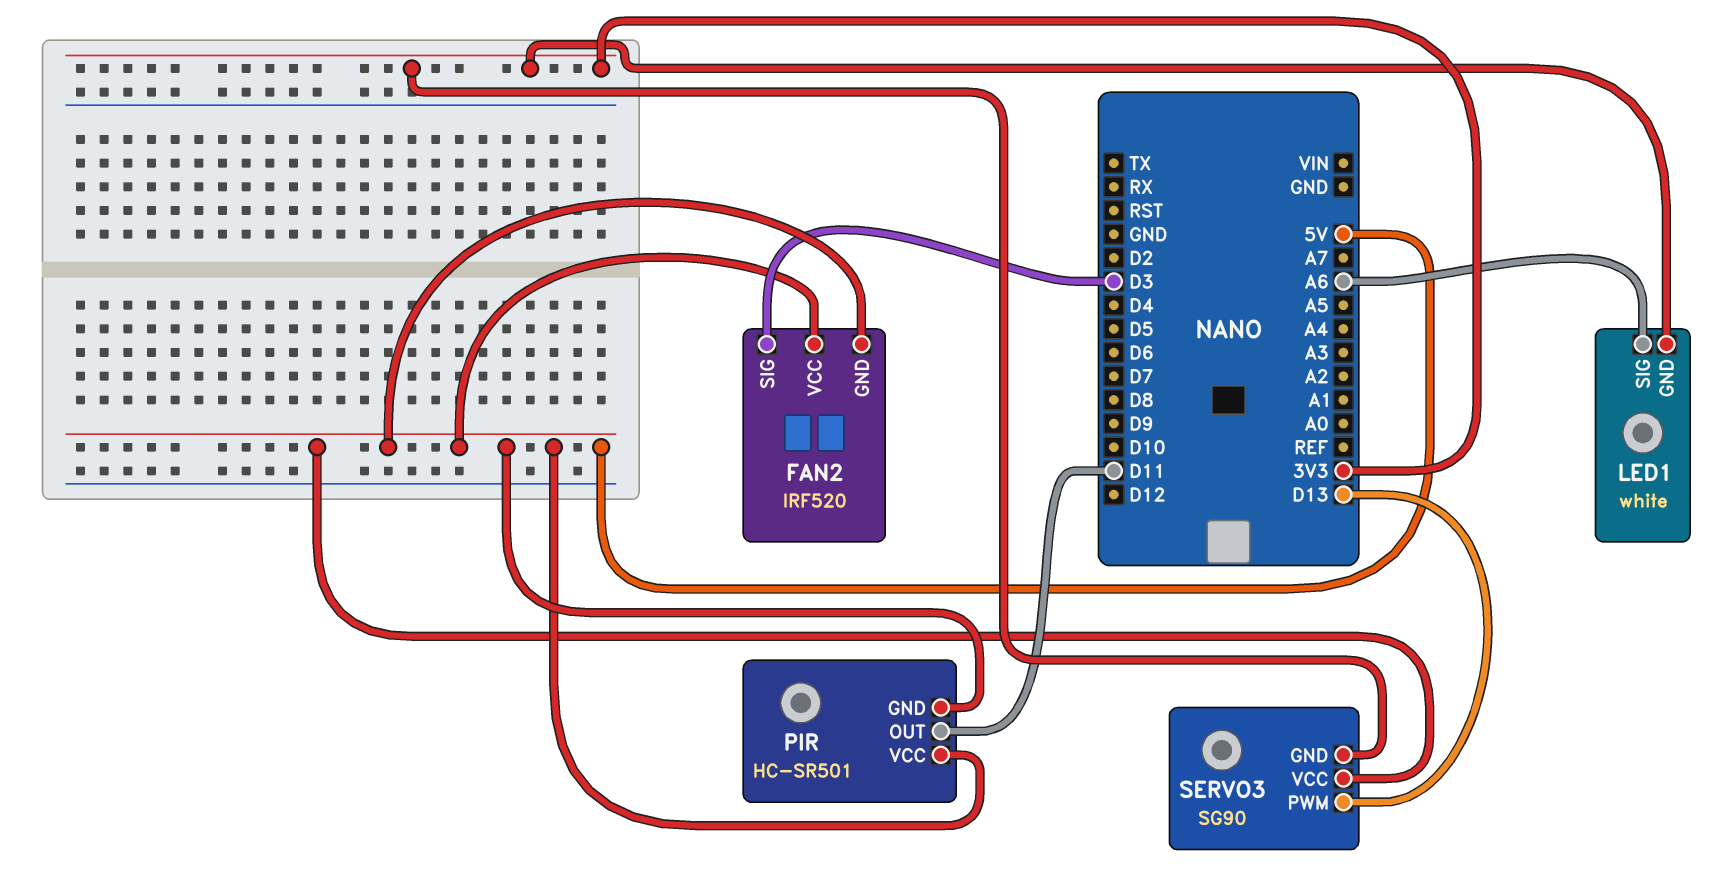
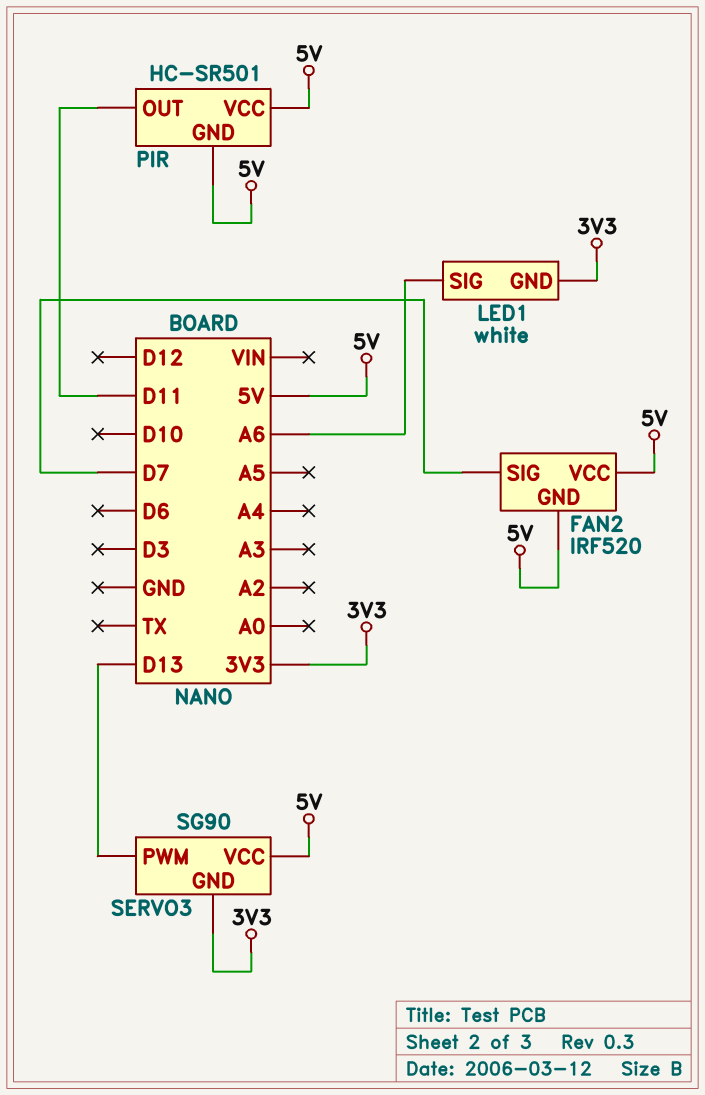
FAN2 pin SIG: D3 -> D7

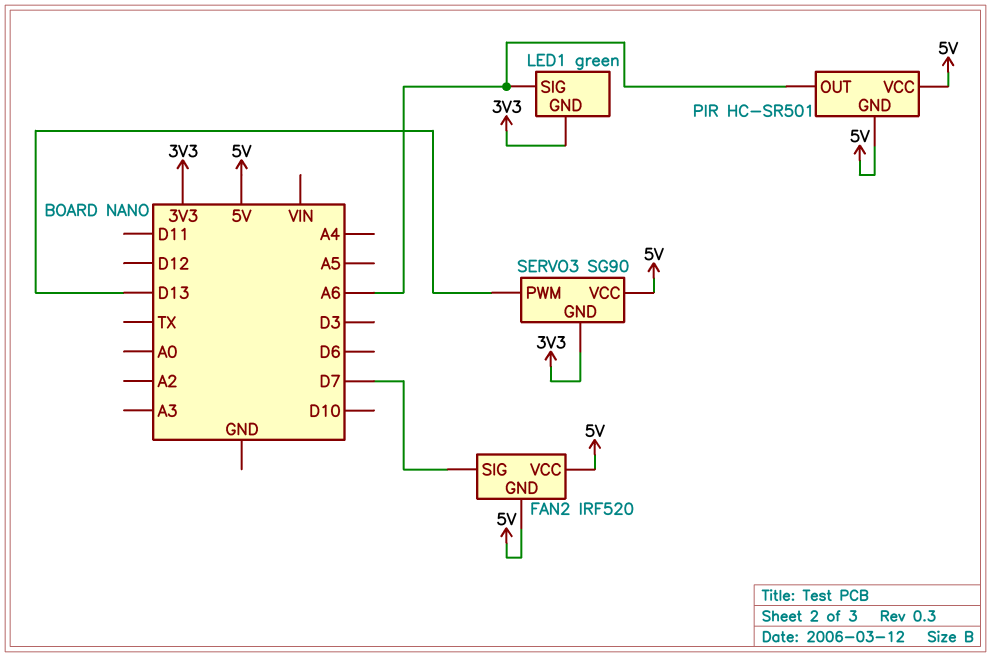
LED1: white -> green
PIR pin OUT: D11 -> A6

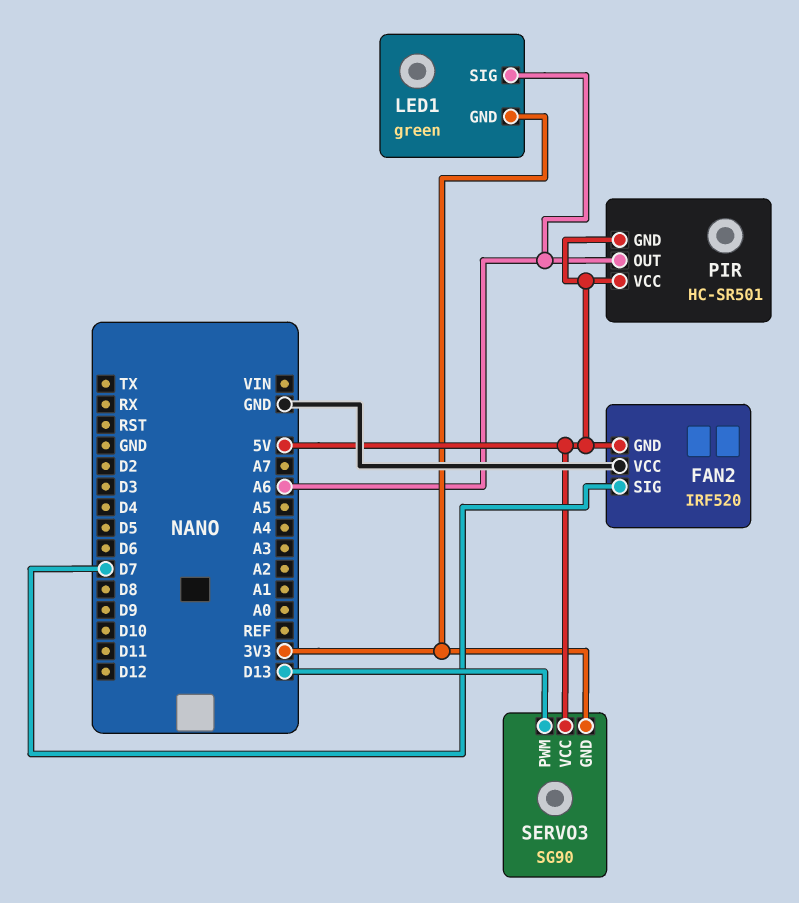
FAN2 pin VCC: 5V -> GND

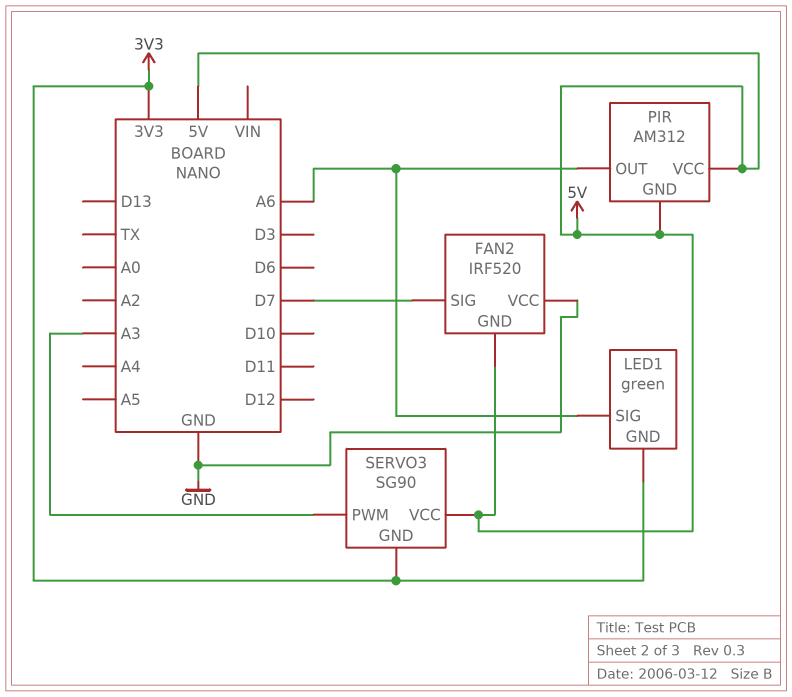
PIR: HC-SR501 -> AM312
SERVO3 pin PWM: D13 -> A3

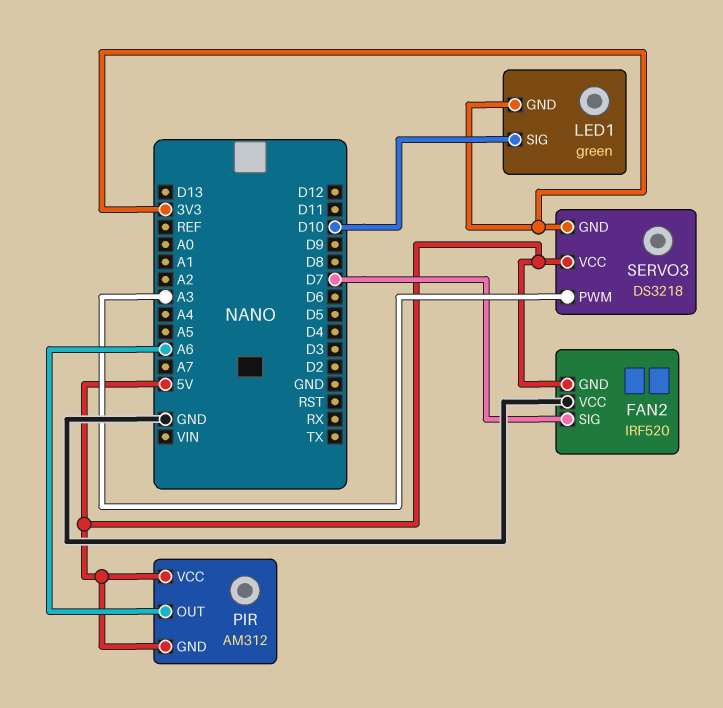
LED1 pin SIG: A6 -> D10
SERVO3: SG90 -> DS3218

